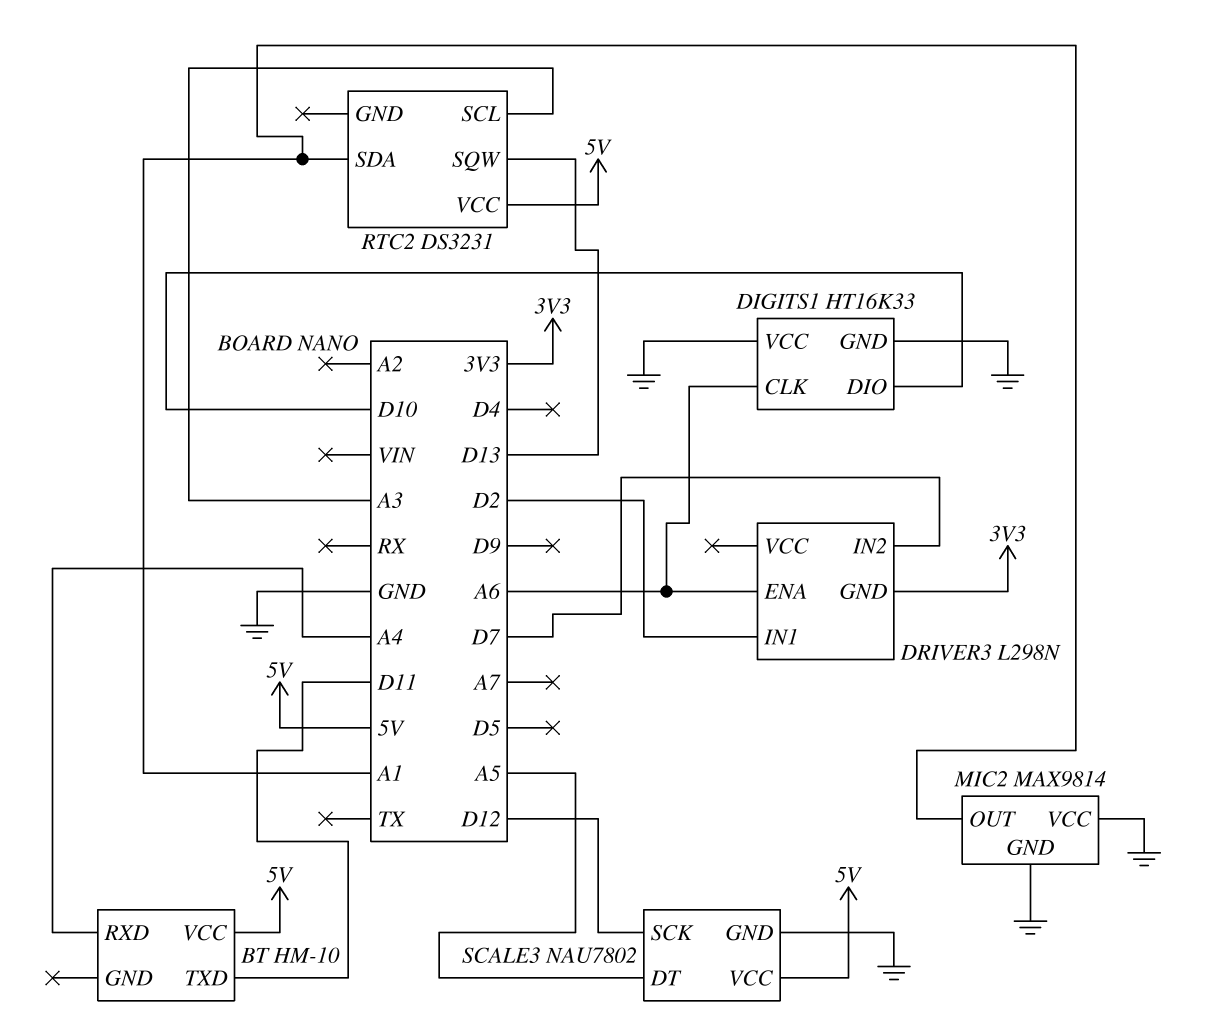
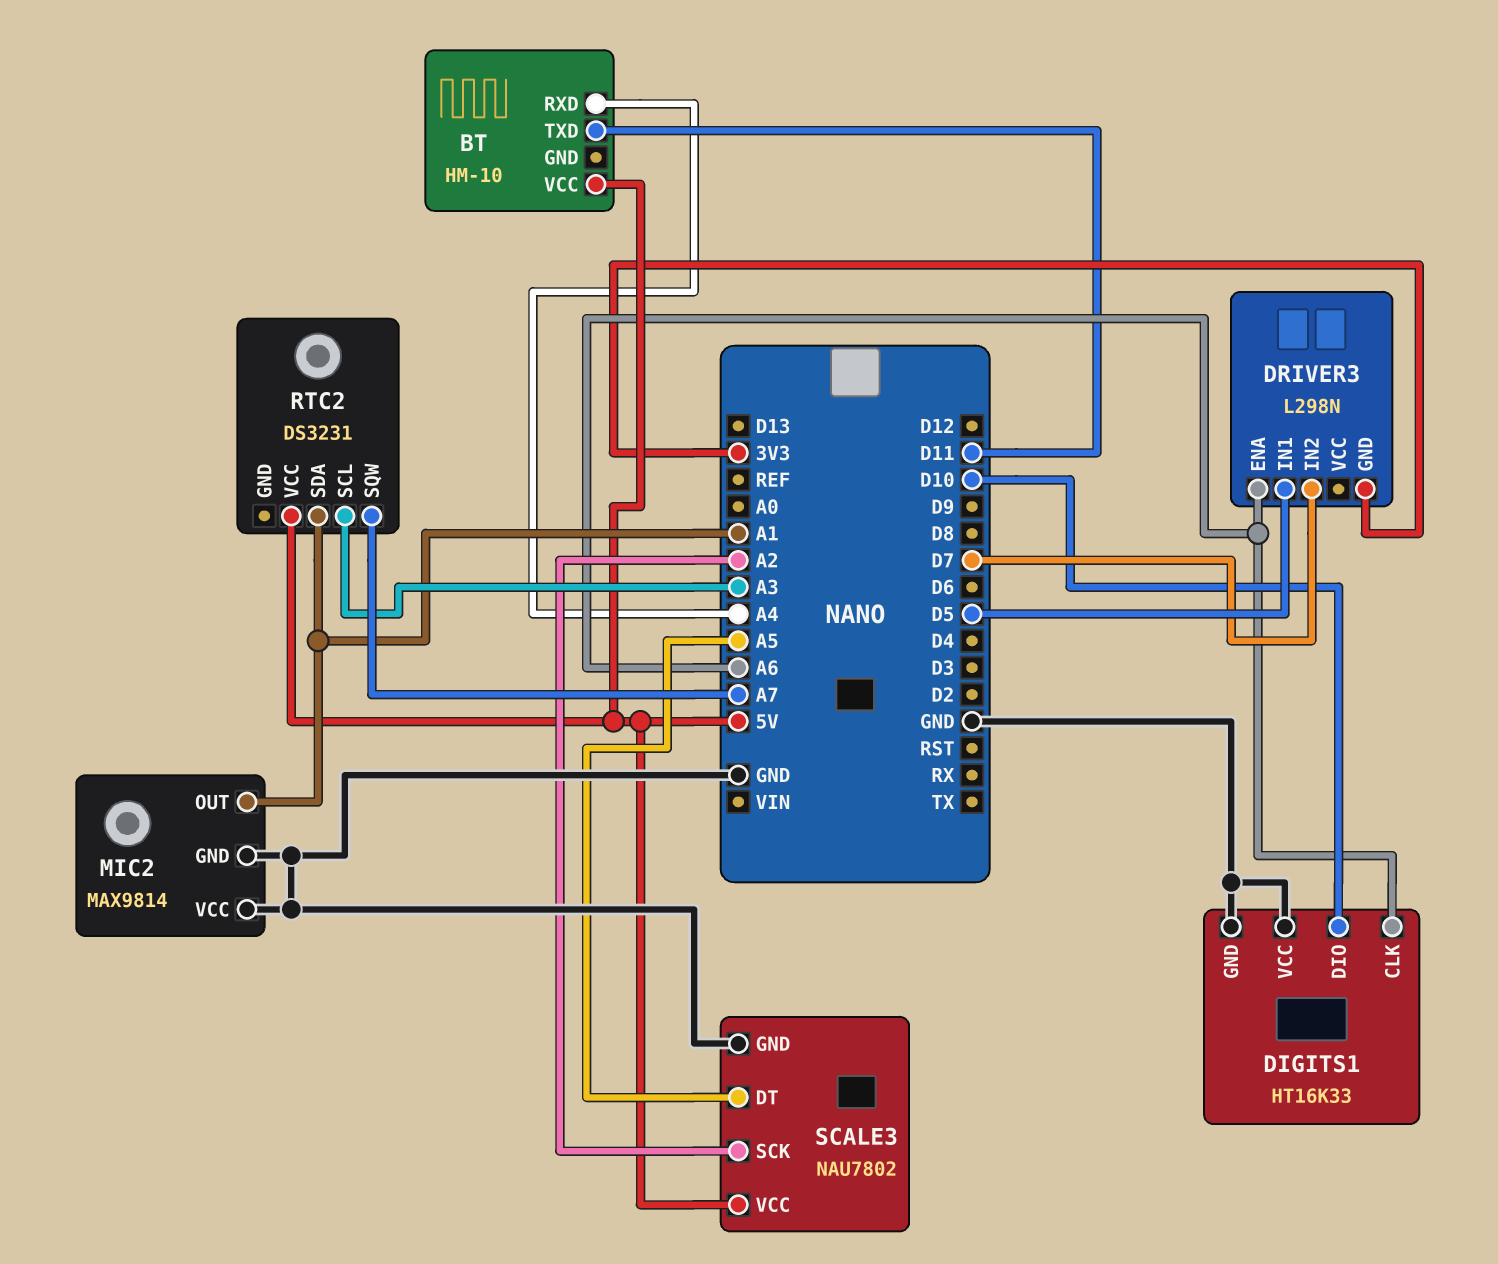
DRIVER3 pin IN1: D2 -> D5
RTC2 pin SQW: D13 -> A7
SCALE3 pin SCK: D12 -> A2

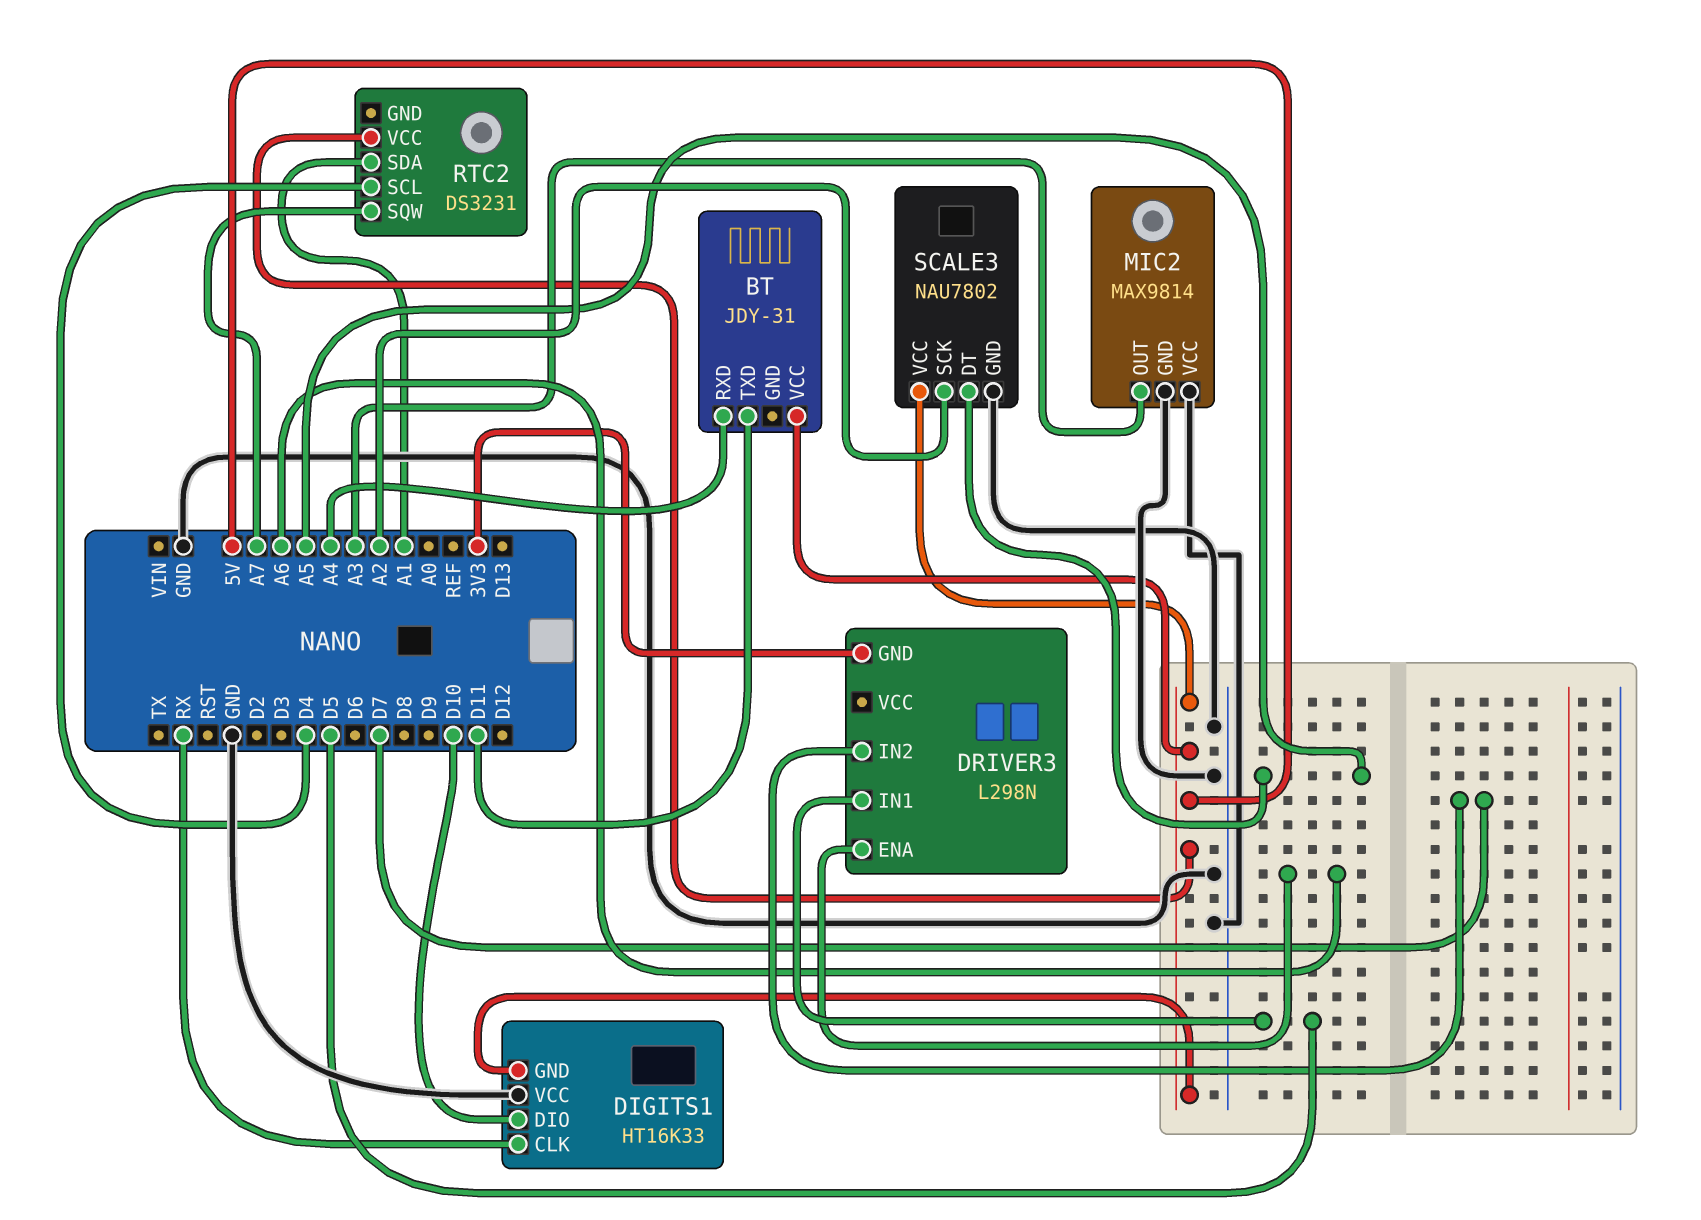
BT: HM-10 -> JDY-31
DIGITS1 pin CLK: A6 -> RX
DIGITS1 pin GND: GND -> 5V
MIC2 pin OUT: A1 -> A3
RTC2 pin SCL: A3 -> D4

